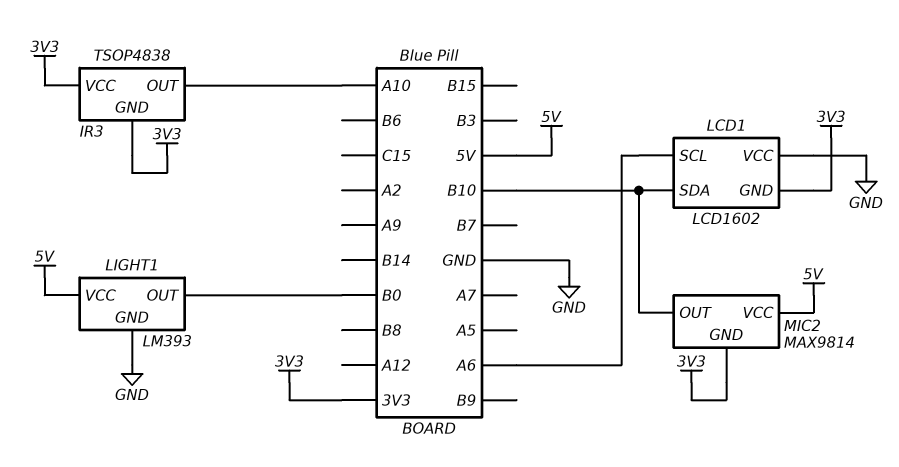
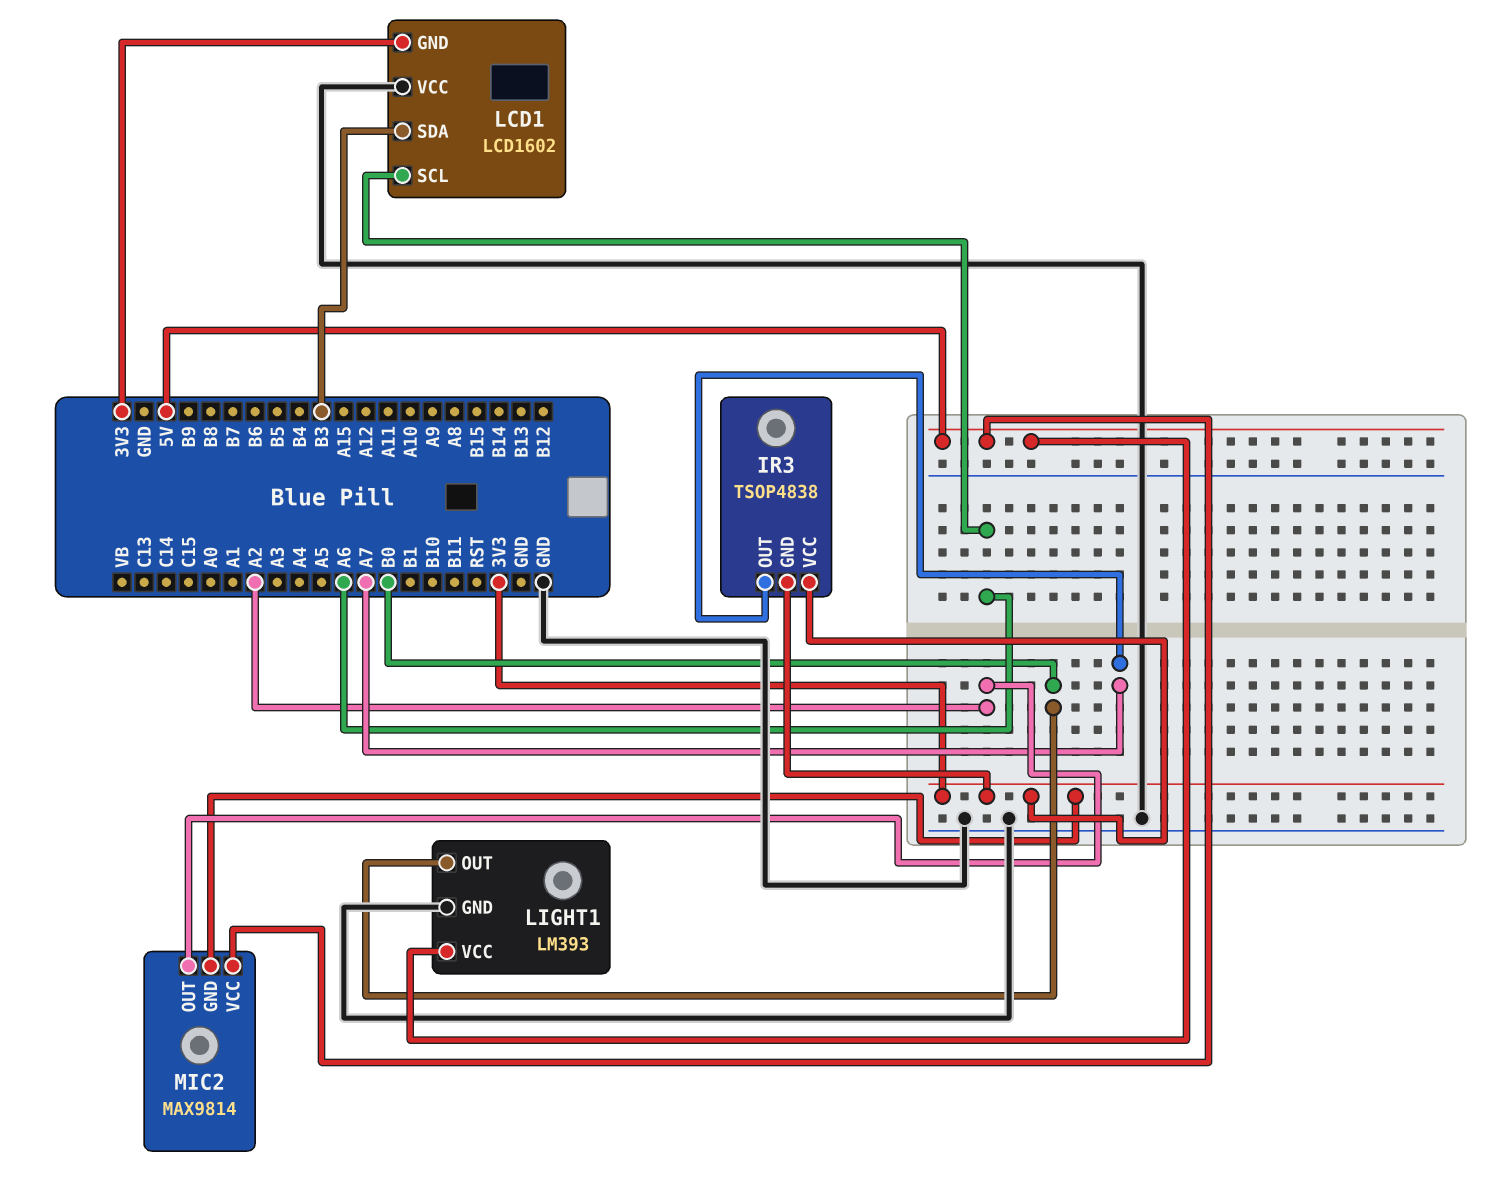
IR3 pin OUT: A10 -> A7
LCD1 pin SDA: B10 -> B3
MIC2 pin OUT: B10 -> A2

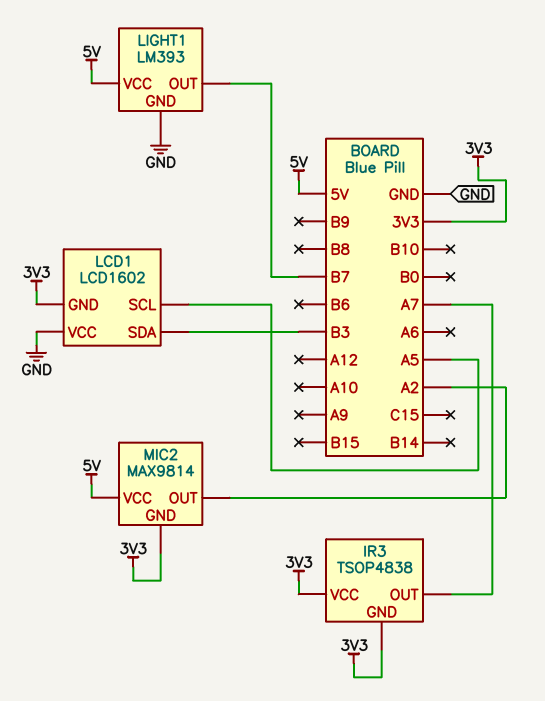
LCD1 pin SCL: A6 -> A5
LIGHT1 pin OUT: B0 -> B7

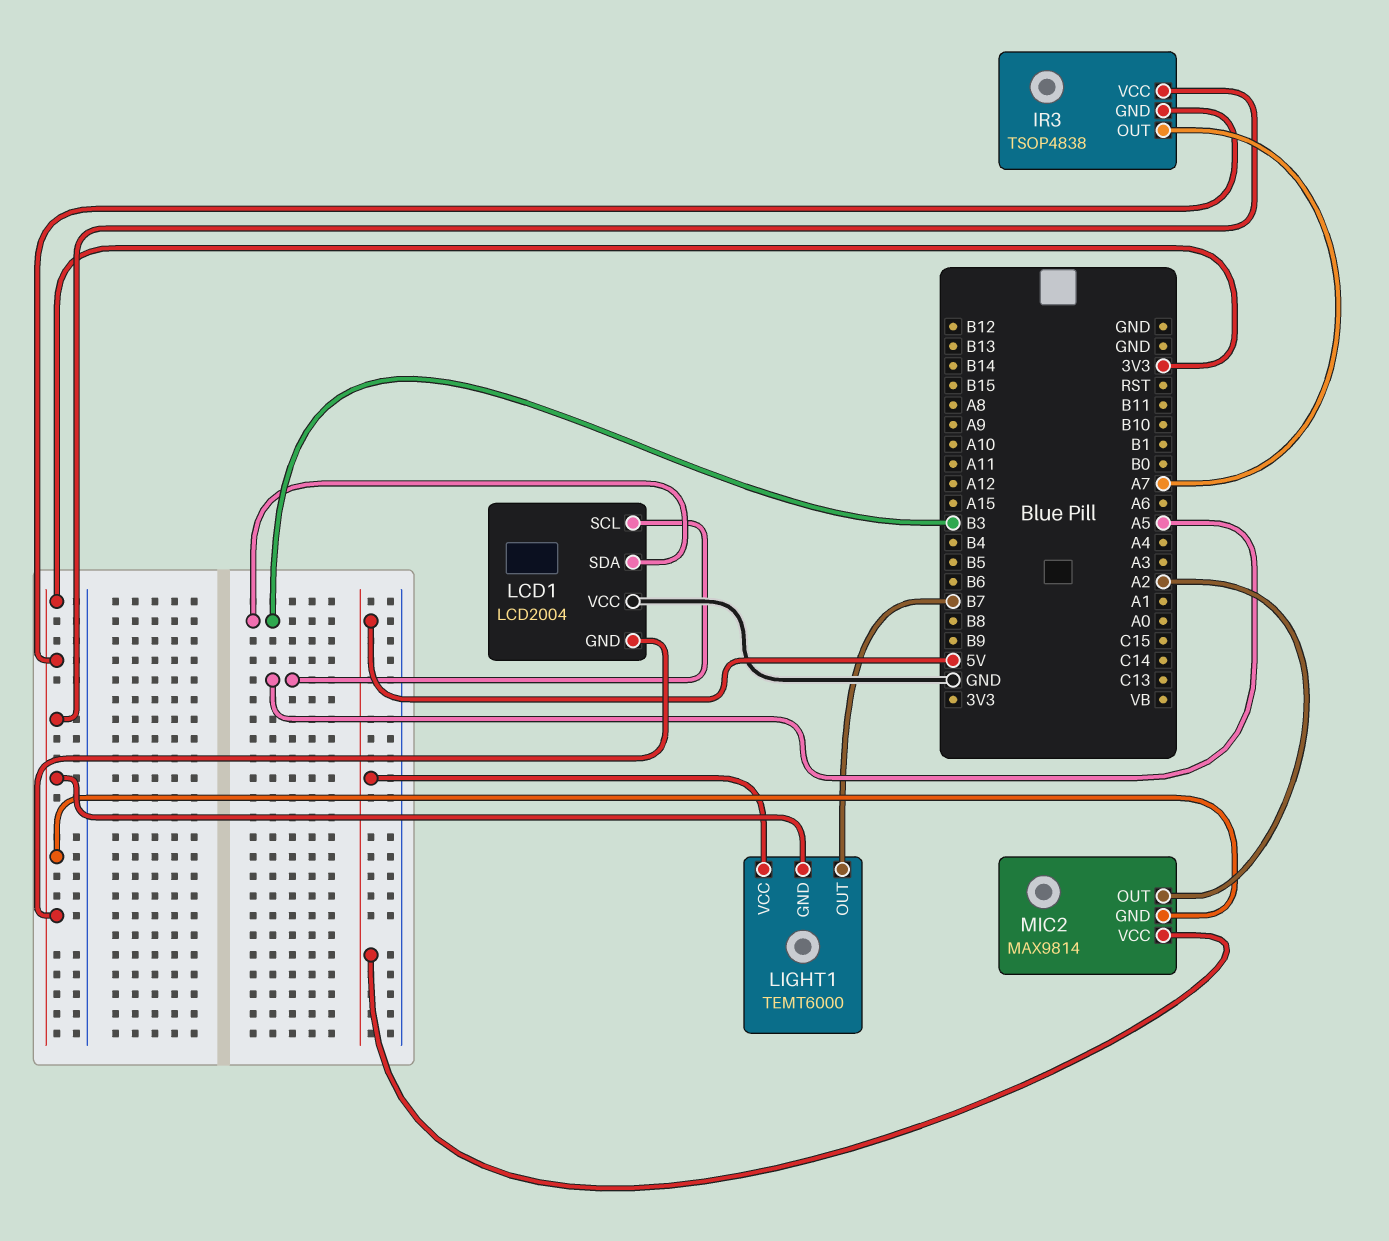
LCD1: LCD1602 -> LCD2004
LIGHT1: LM393 -> TEMT6000
LIGHT1 pin GND: GND -> 3V3

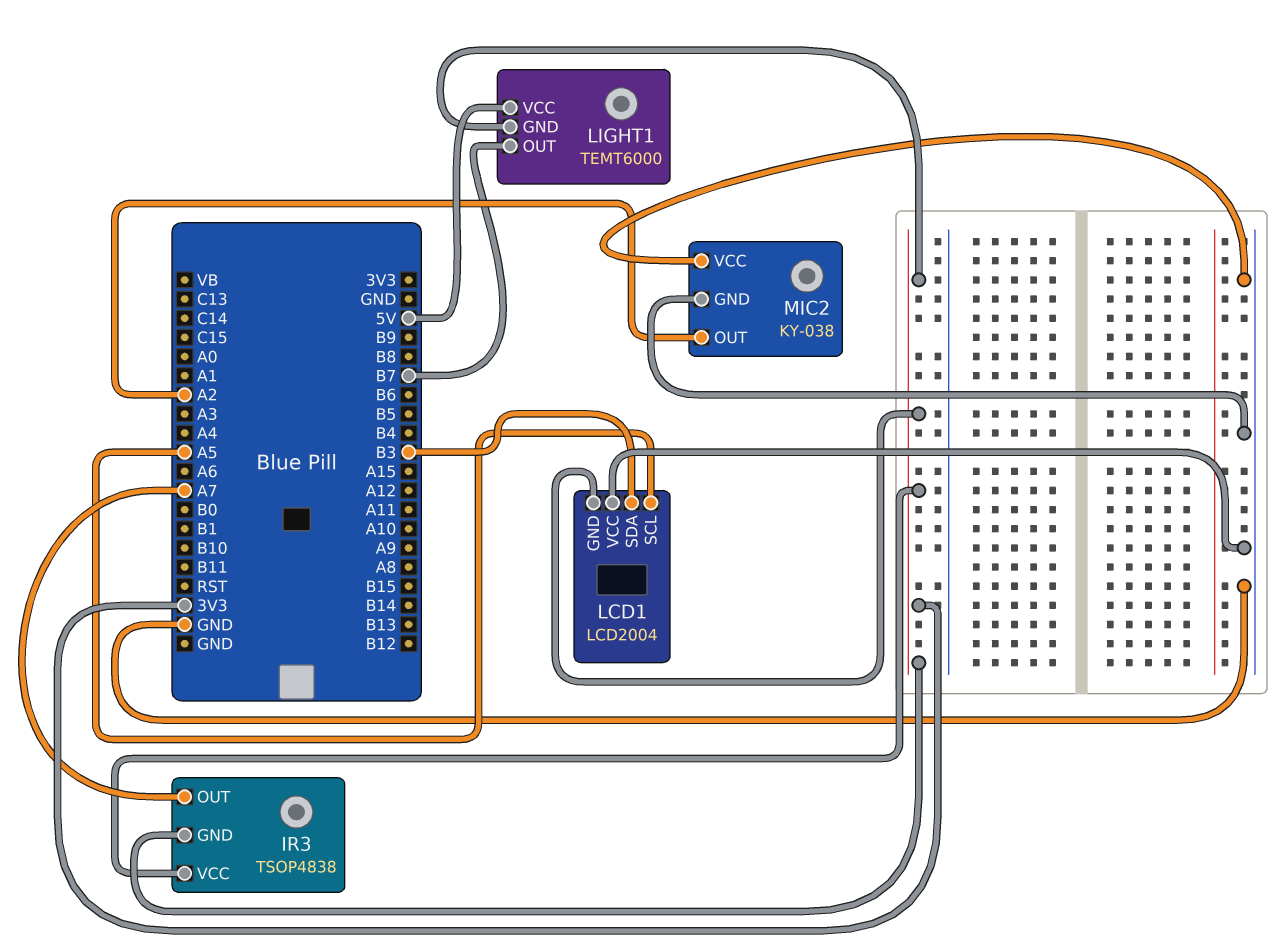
MIC2: MAX9814 -> KY-038
MIC2 pin GND: 3V3 -> GND
MIC2 pin VCC: 5V -> GND

